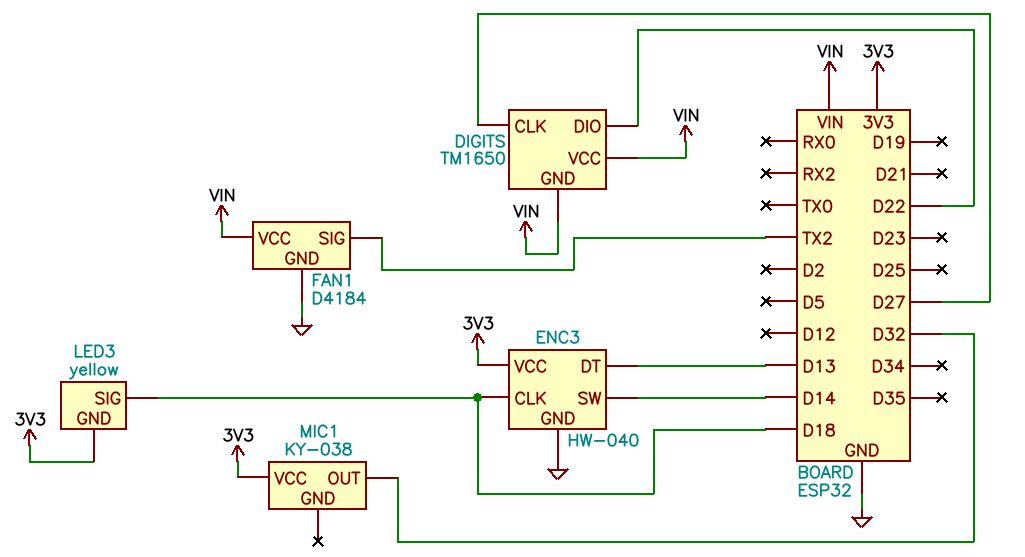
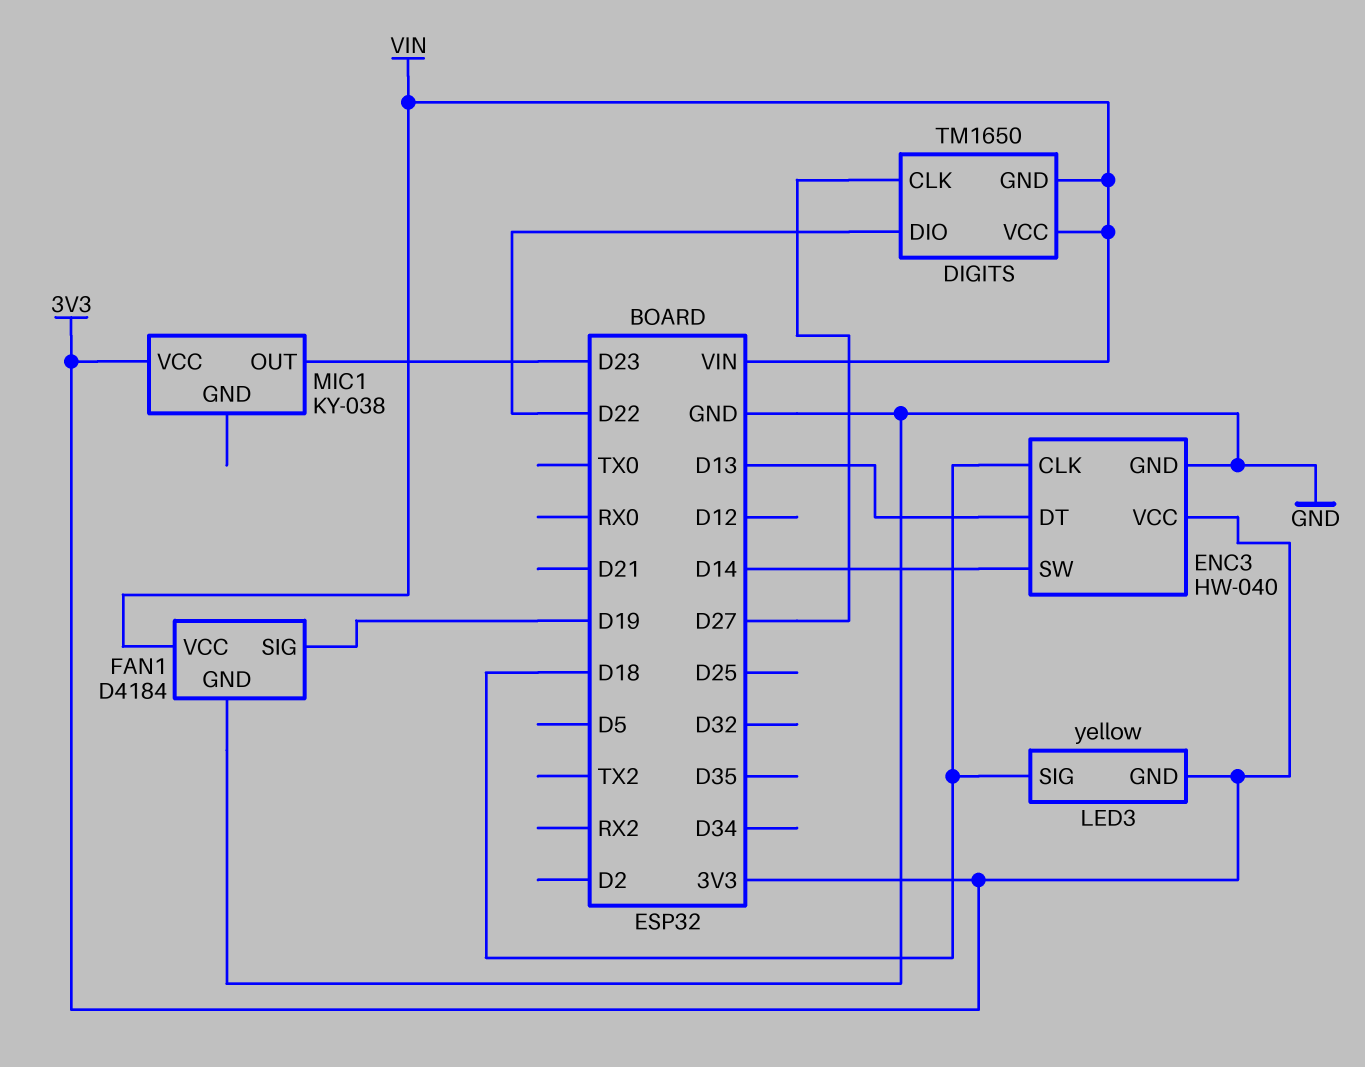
FAN1 pin SIG: TX2 -> D19
MIC1 pin OUT: D32 -> D23

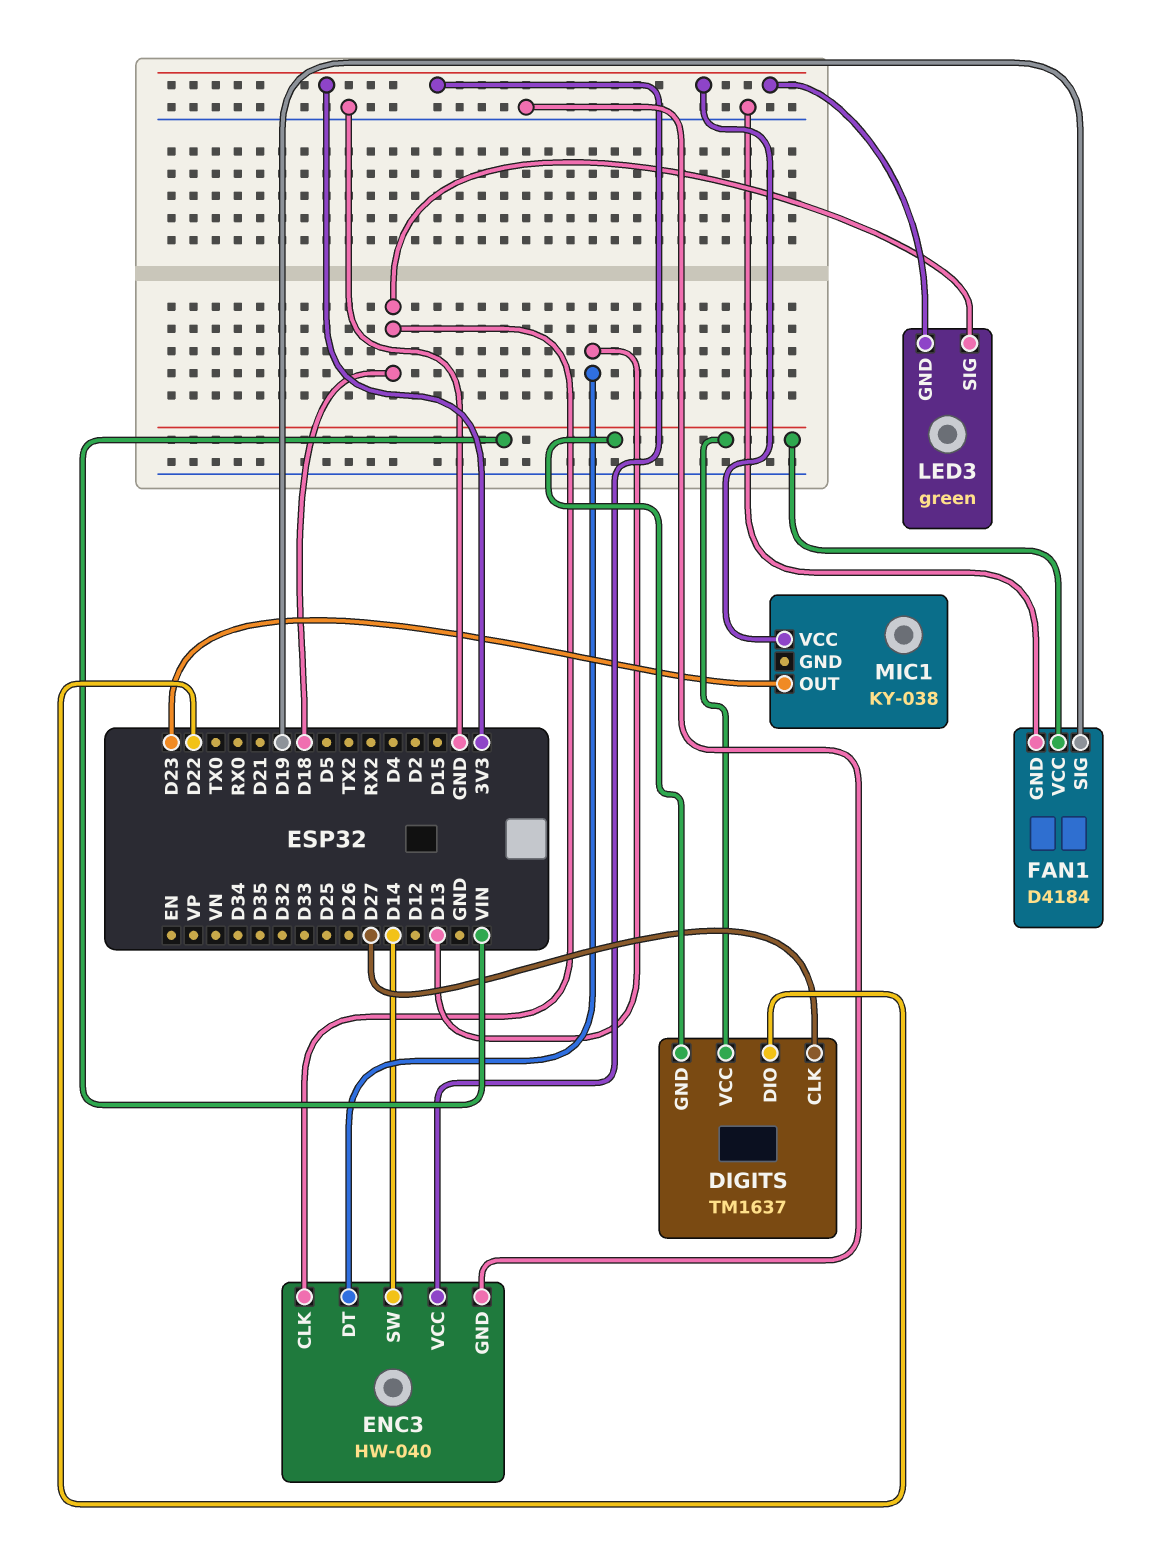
DIGITS: TM1650 -> TM1637
LED3: yellow -> green

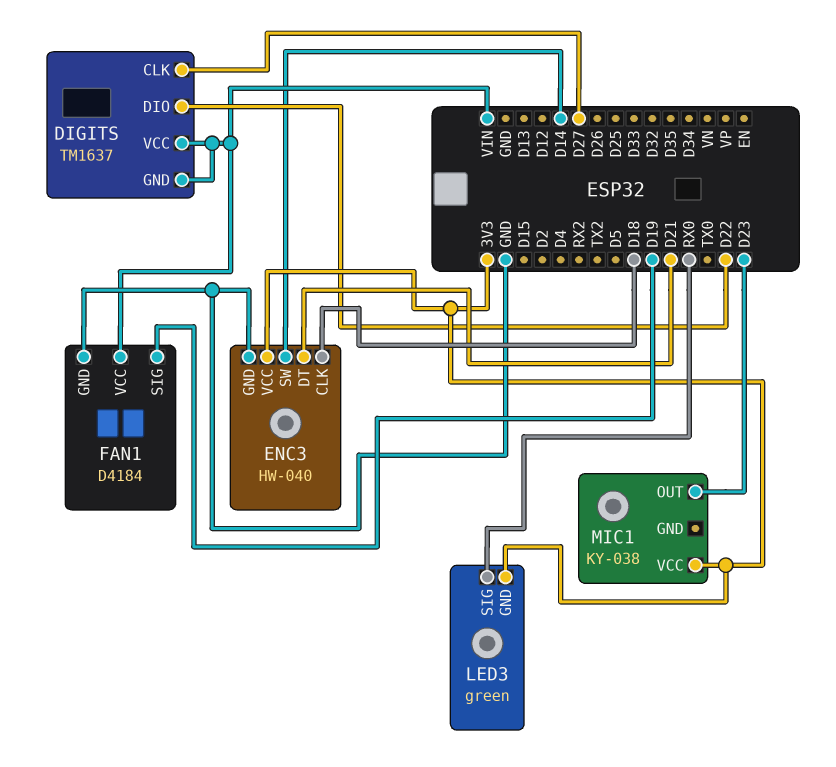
ENC3 pin DT: D13 -> D21
LED3 pin SIG: D18 -> RX0

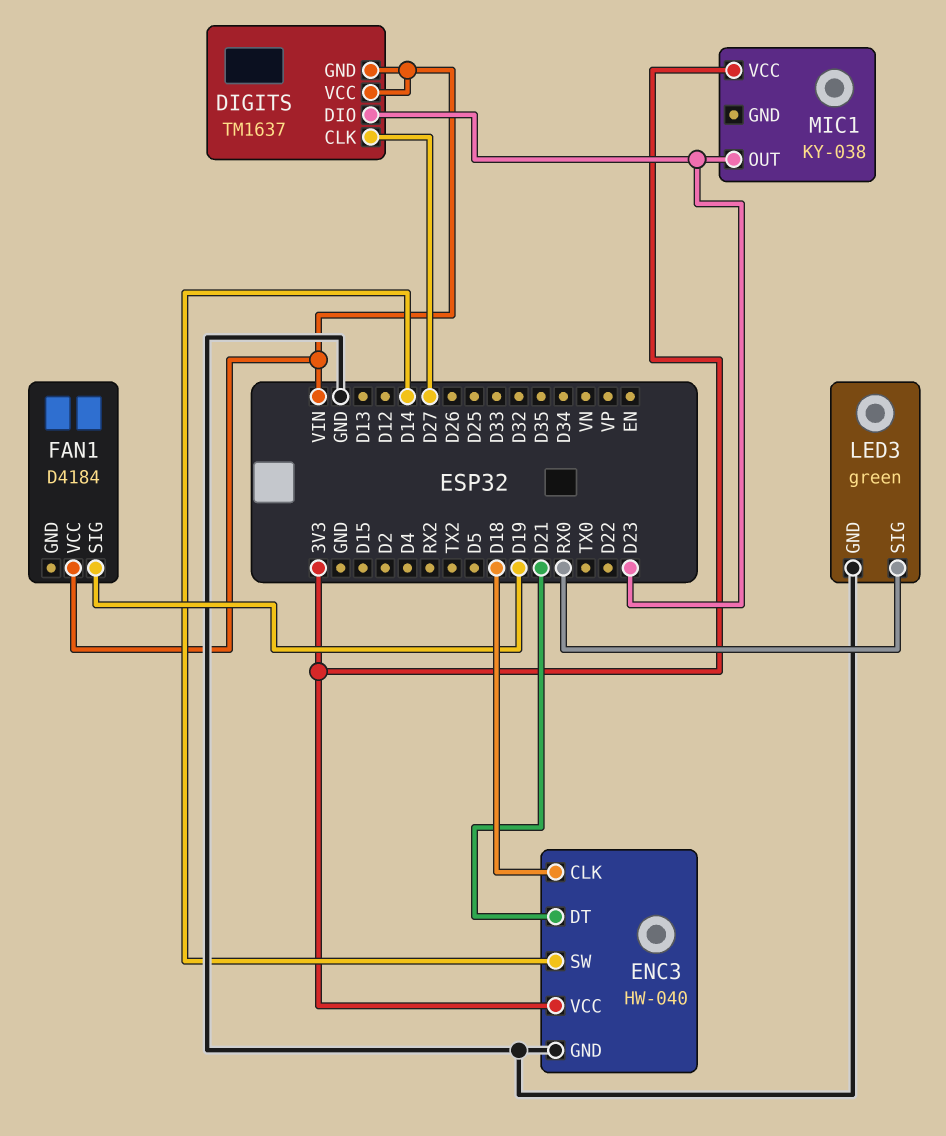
DIGITS pin DIO: D22 -> D23
FAN1 pin GND: GND -> none
LED3 pin GND: 3V3 -> GND

